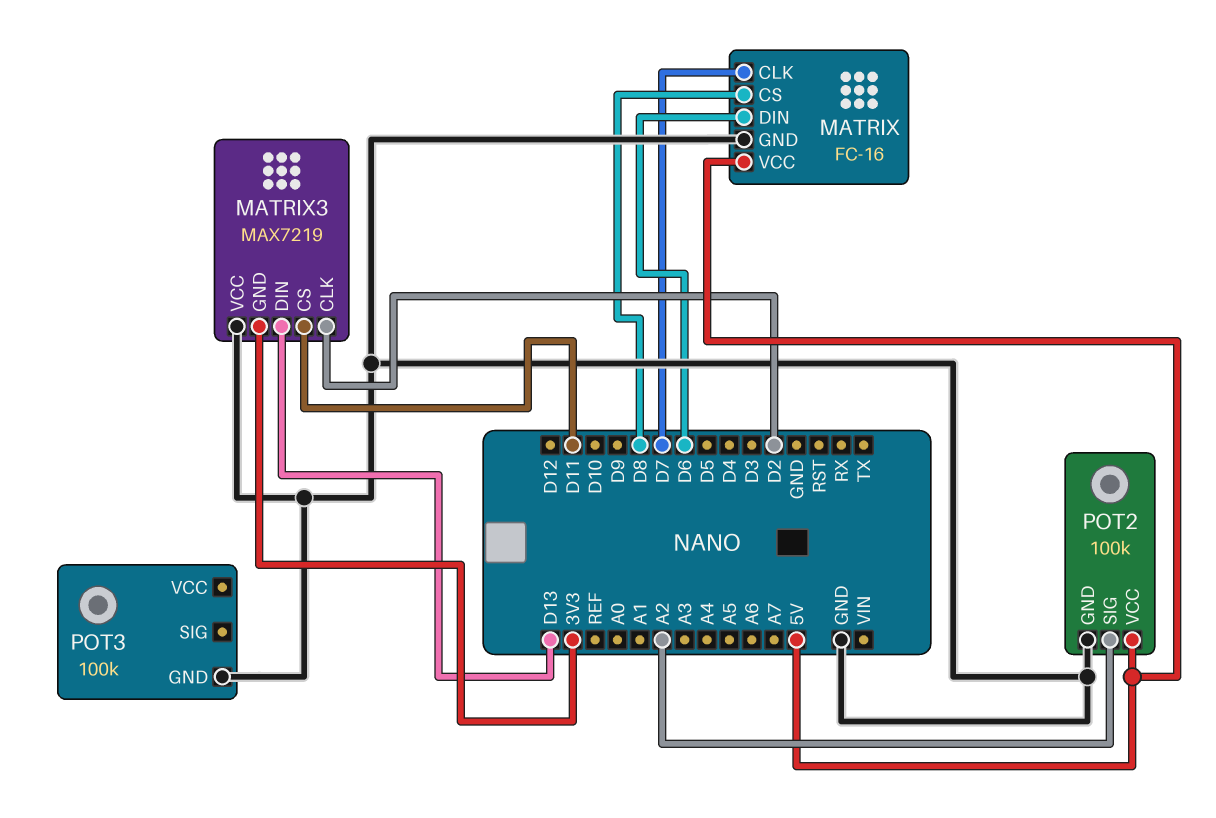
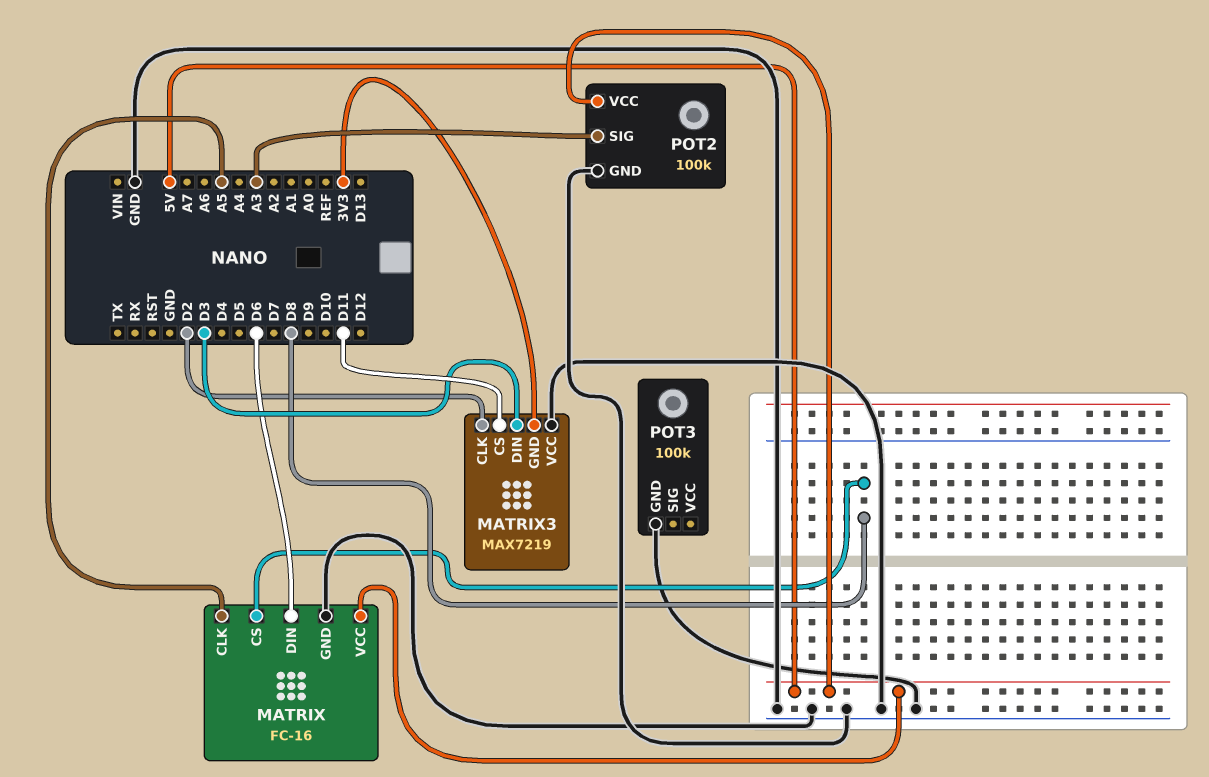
MATRIX pin CLK: D7 -> A5
MATRIX3 pin DIN: D13 -> D3
POT2 pin SIG: A2 -> A3

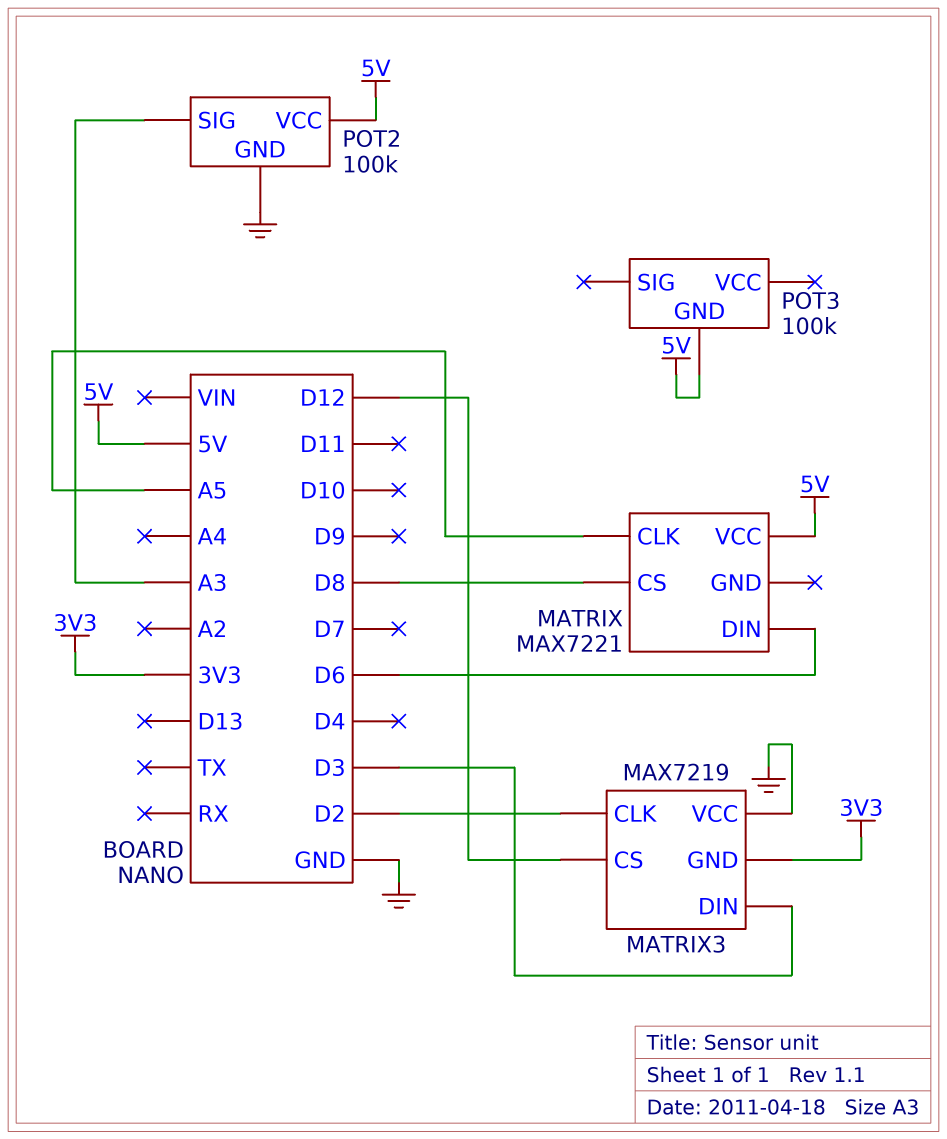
MATRIX: FC-16 -> MAX7221
MATRIX pin GND: GND -> none
MATRIX3 pin CS: D11 -> D12
POT3 pin GND: GND -> 5V

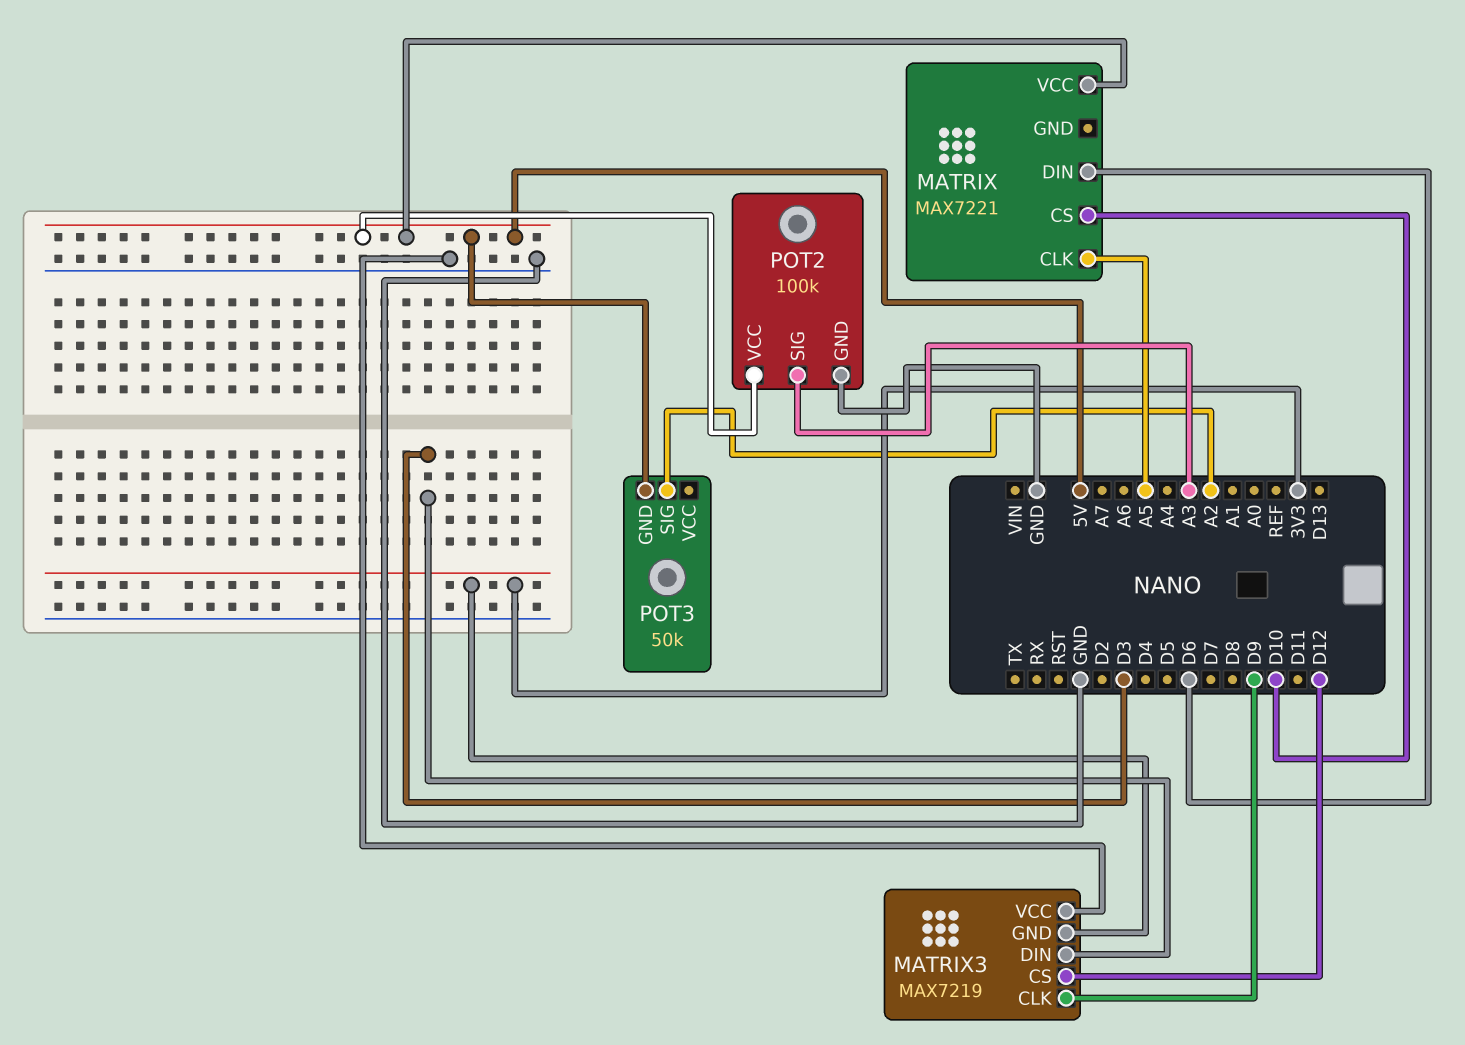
MATRIX pin CS: D8 -> D10
MATRIX3 pin CLK: D2 -> D9
POT3: 100k -> 50k
POT3 pin SIG: none -> A2

